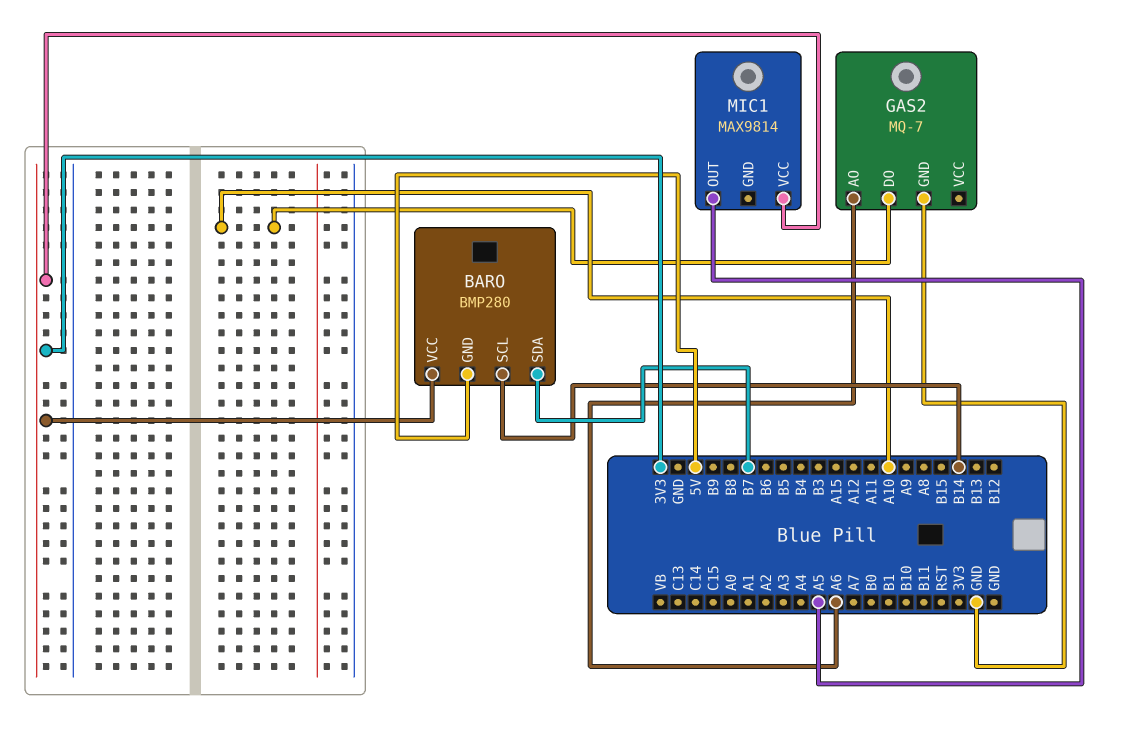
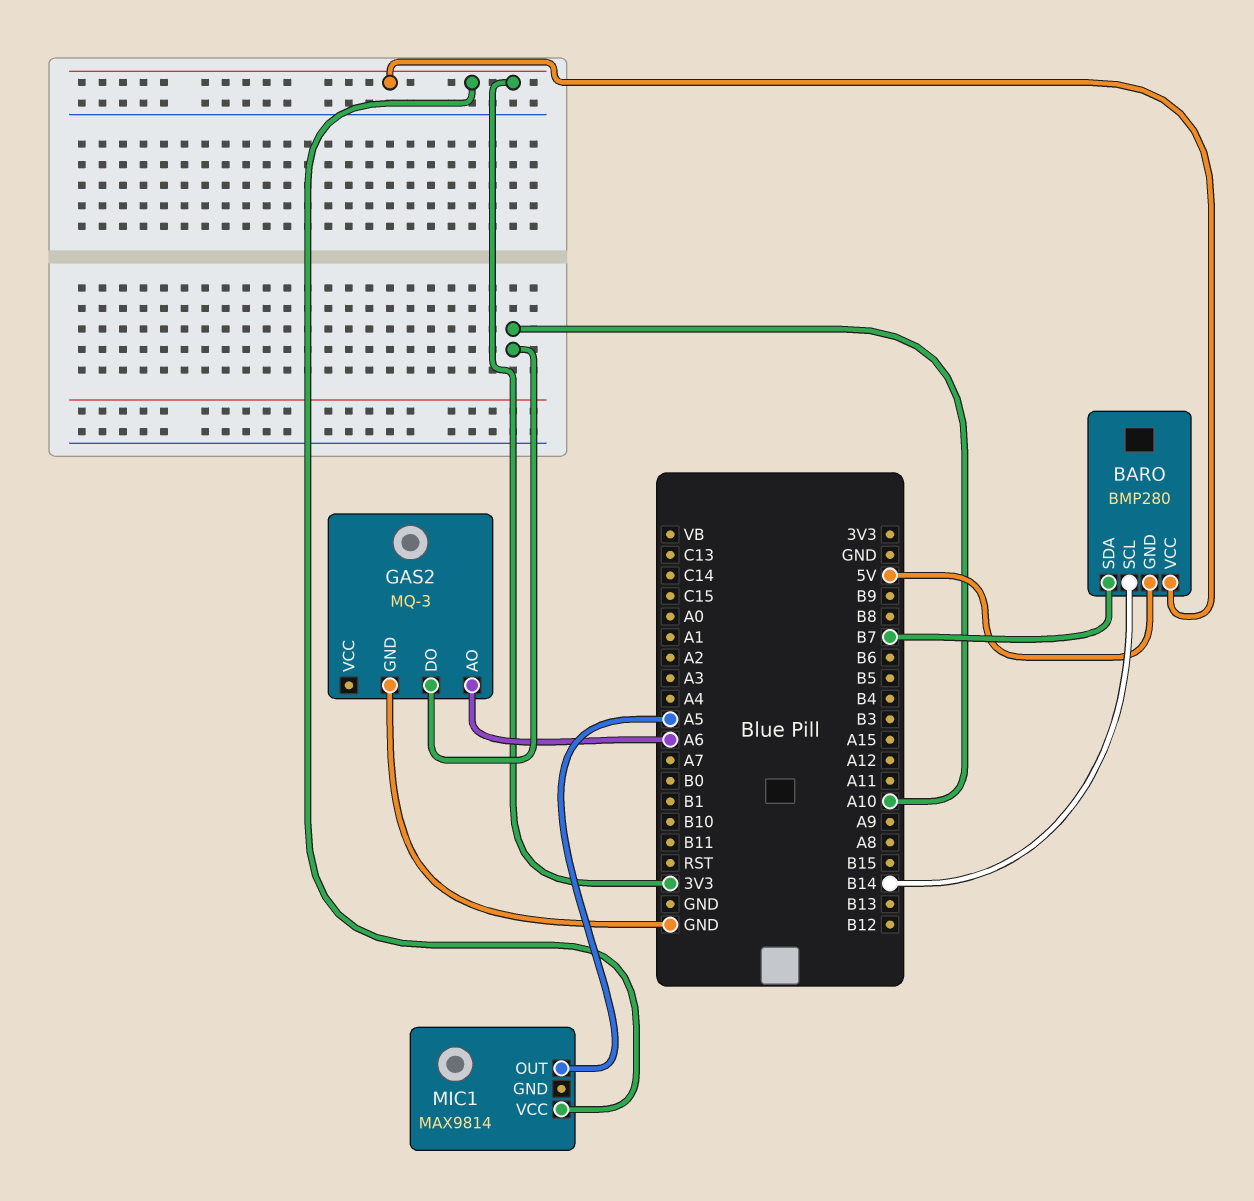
GAS2: MQ-7 -> MQ-3

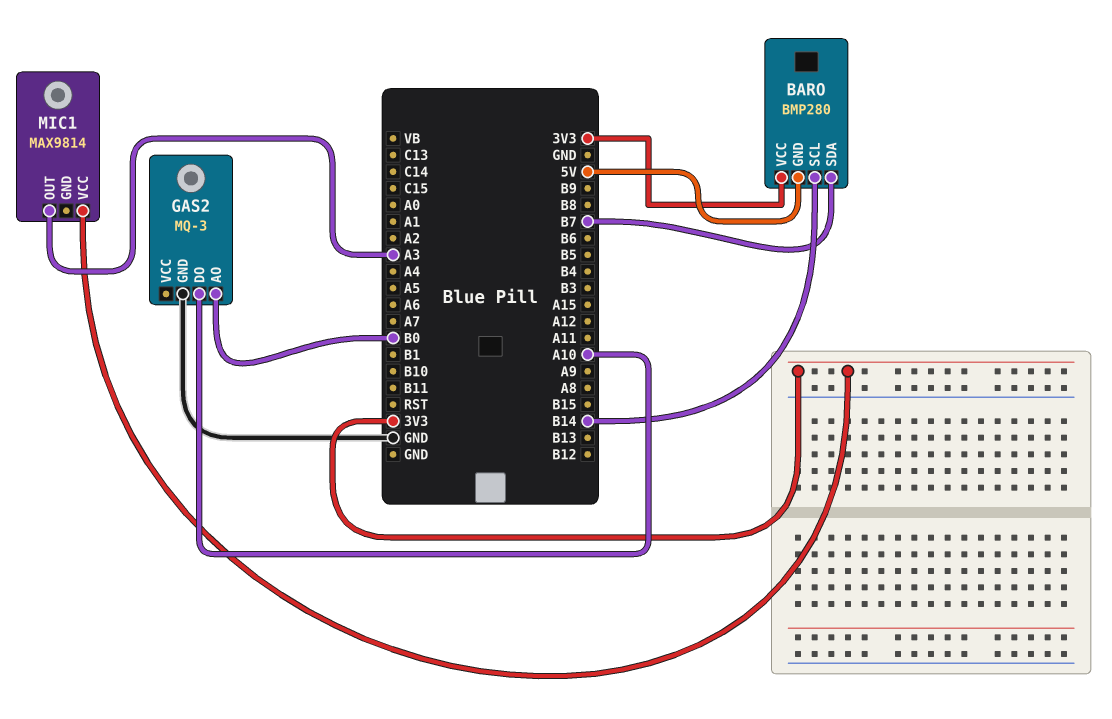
GAS2 pin AO: A6 -> B0
MIC1 pin OUT: A5 -> A3

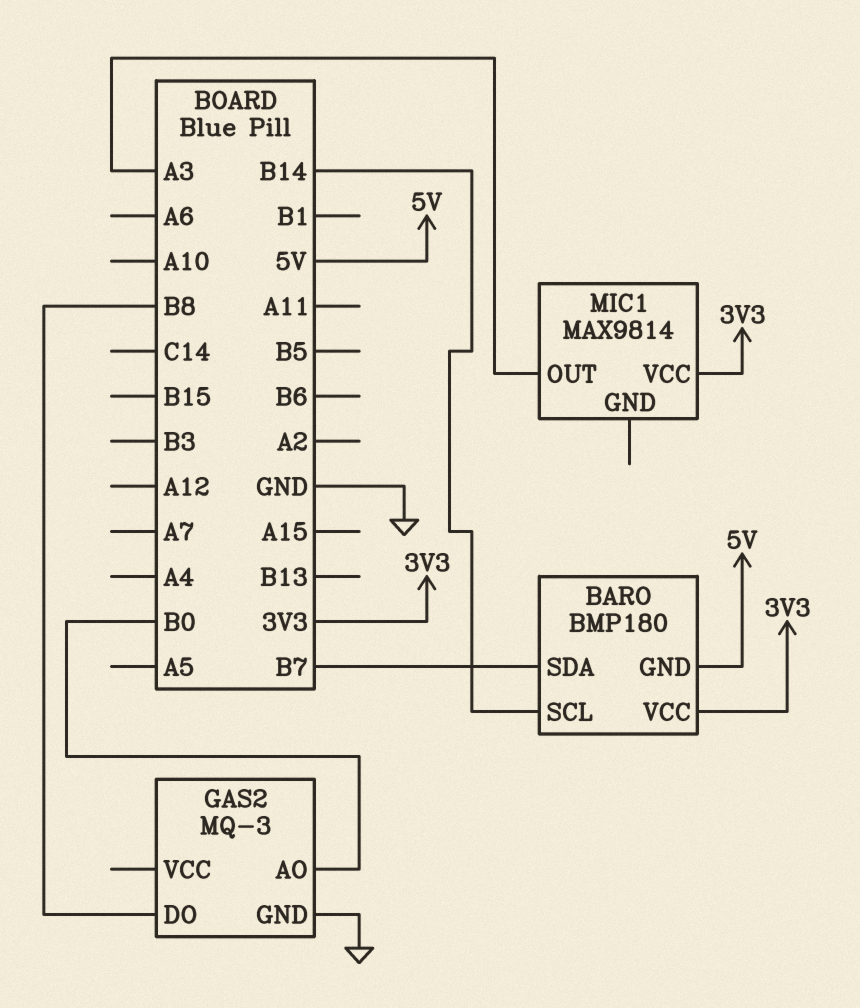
BARO: BMP280 -> BMP180
GAS2 pin DO: A10 -> B8

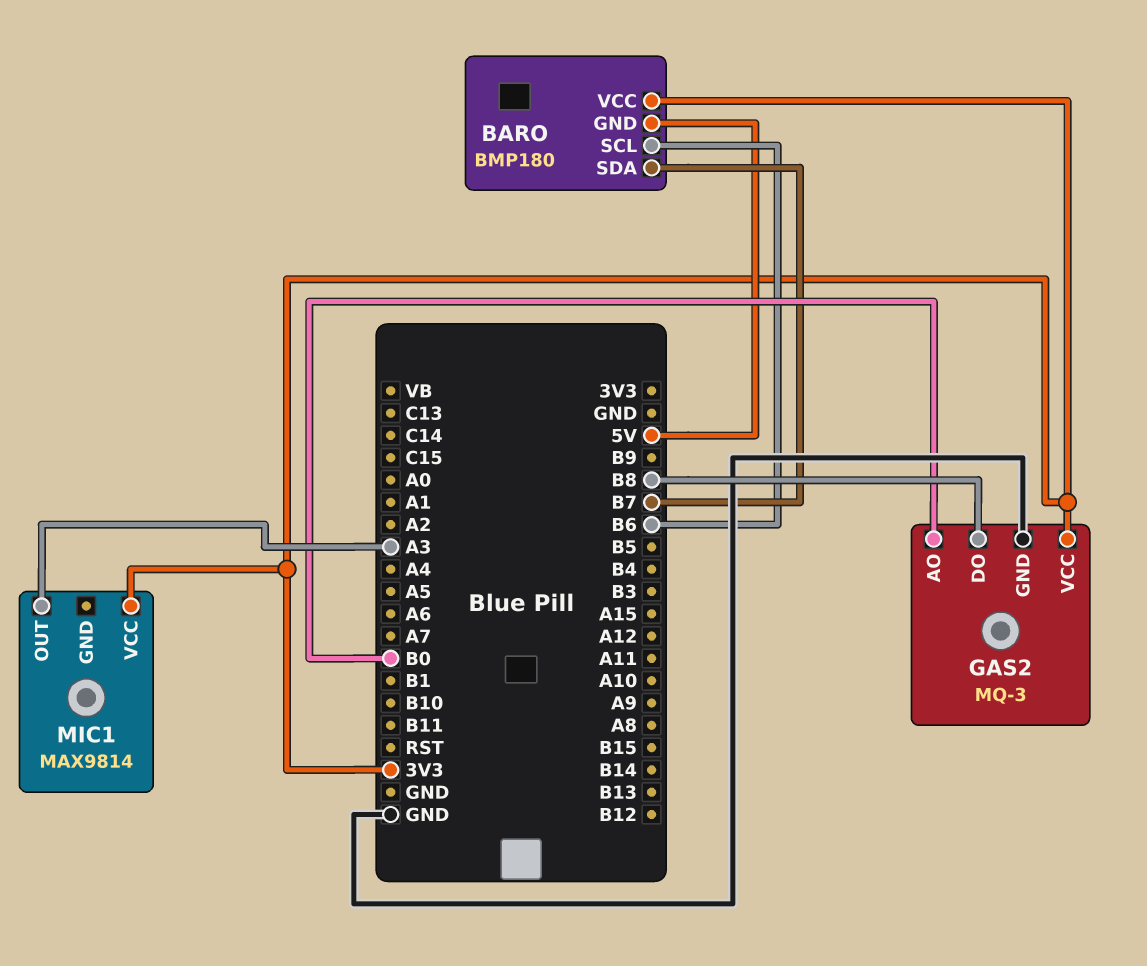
BARO pin SCL: B14 -> B6
GAS2 pin VCC: none -> 3V3

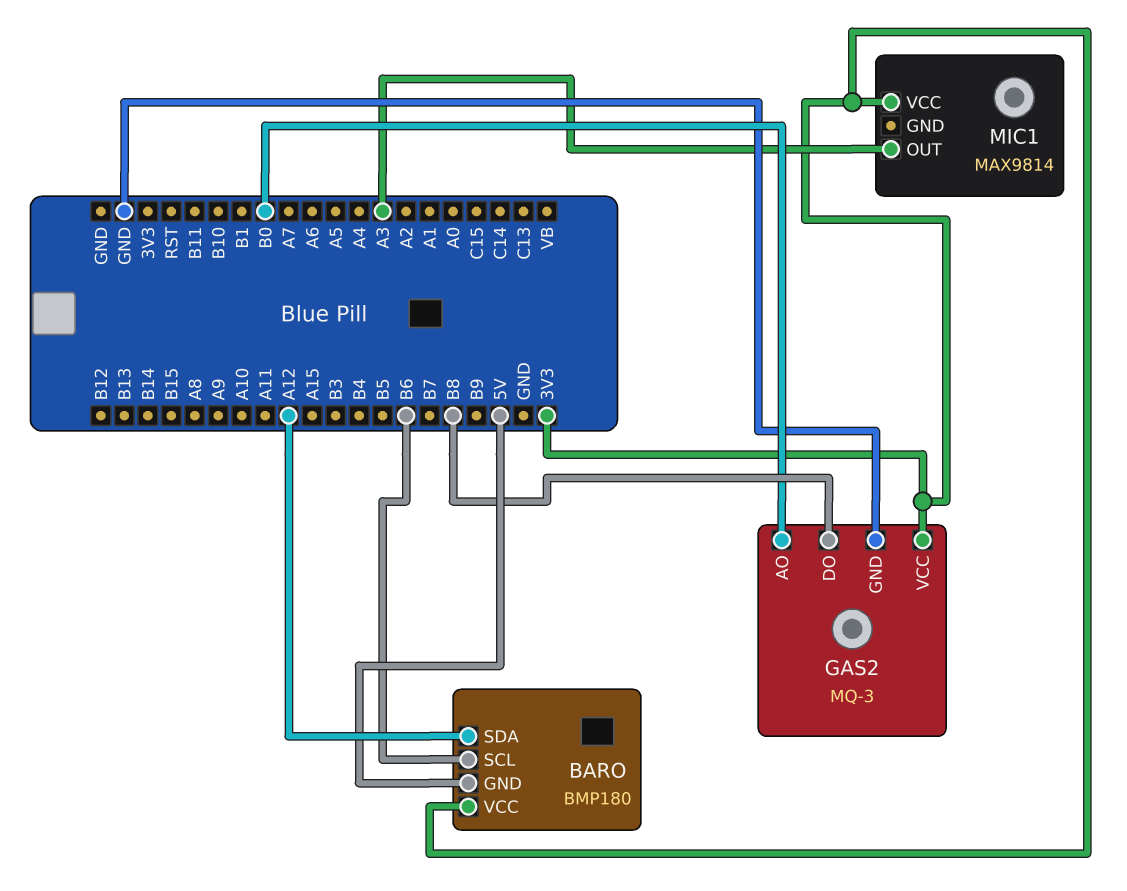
BARO pin SDA: B7 -> A12

